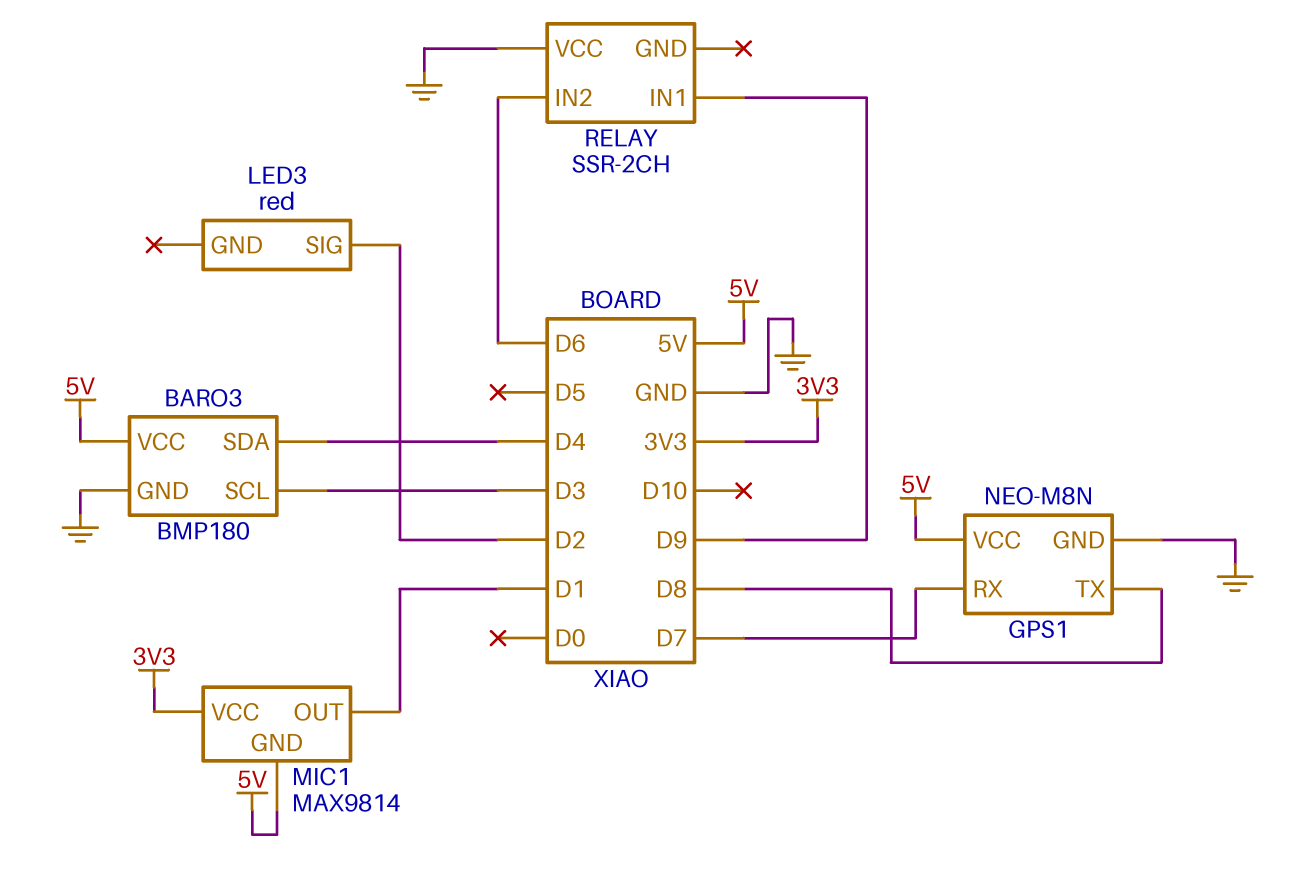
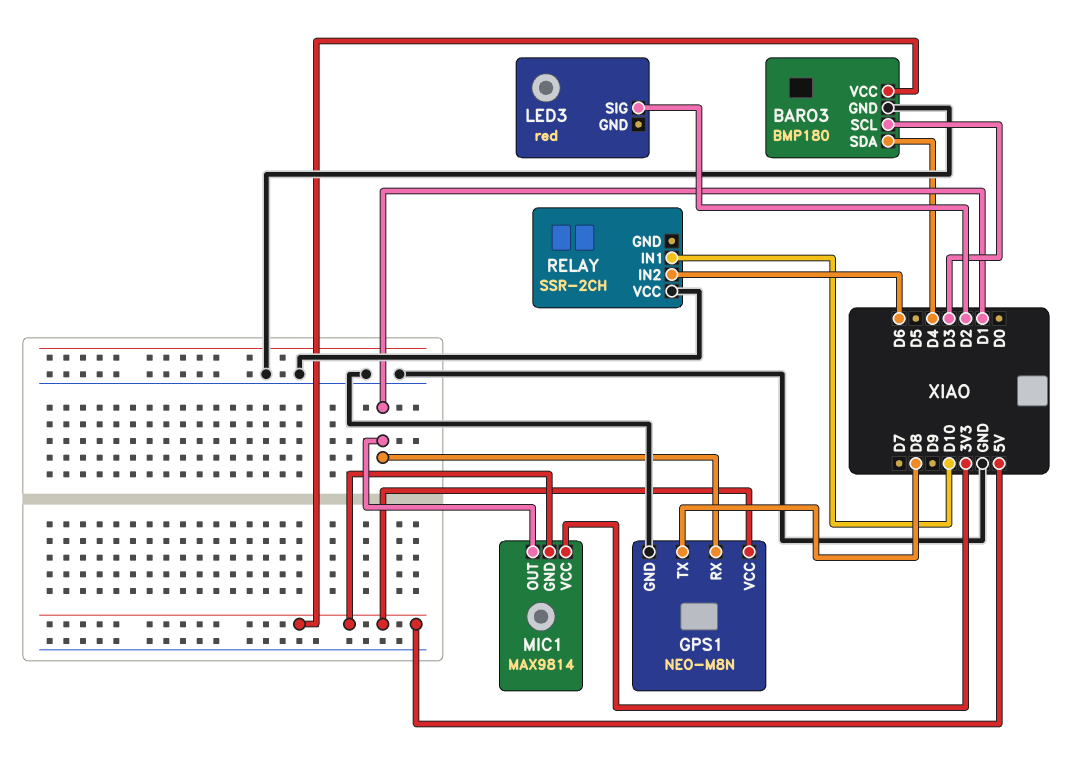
GPS1 pin RX: D7 -> D1
RELAY pin IN1: D9 -> D10

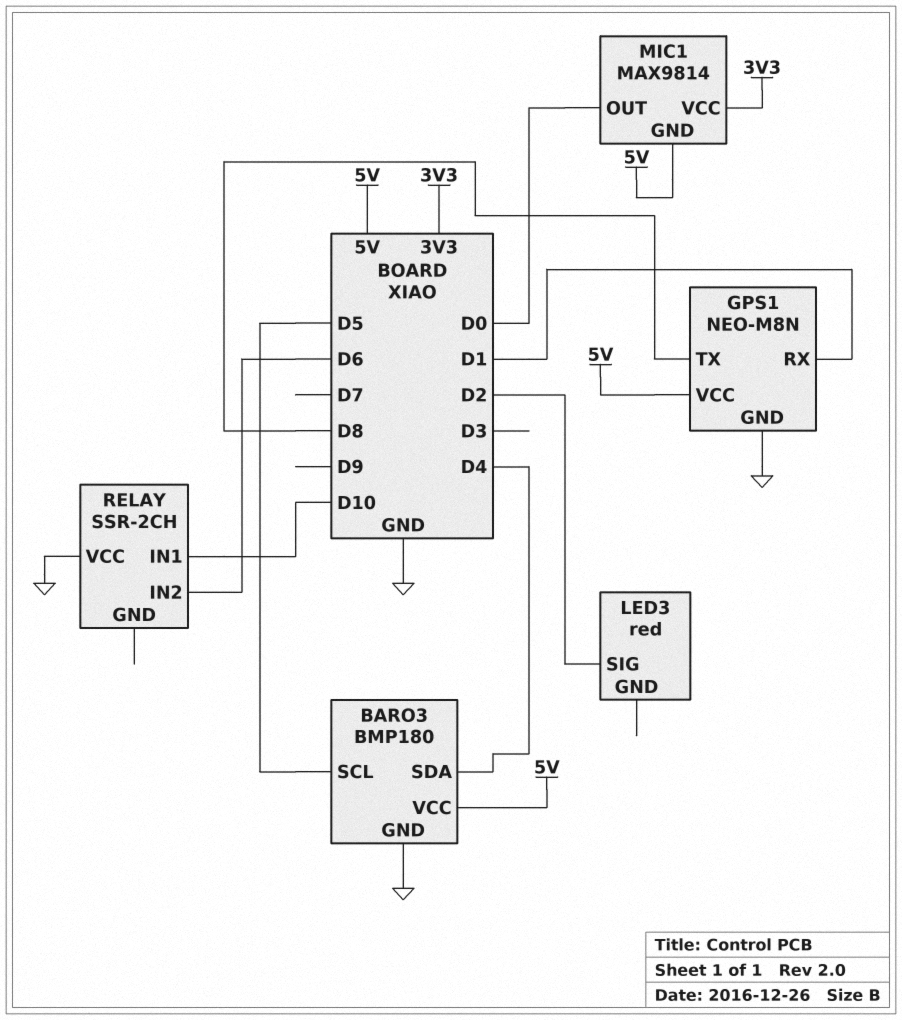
BARO3 pin SCL: D3 -> D5
MIC1 pin OUT: D1 -> D0

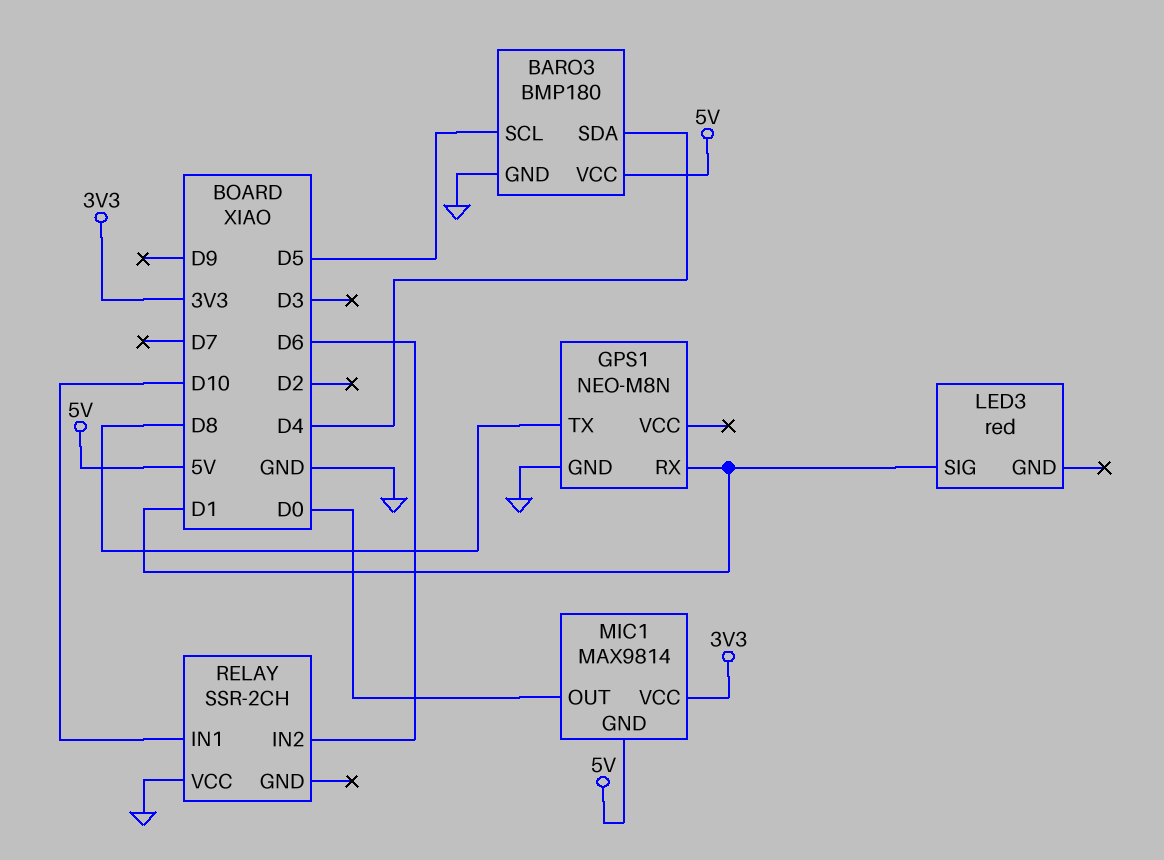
GPS1 pin VCC: 5V -> none
LED3 pin SIG: D2 -> D1

